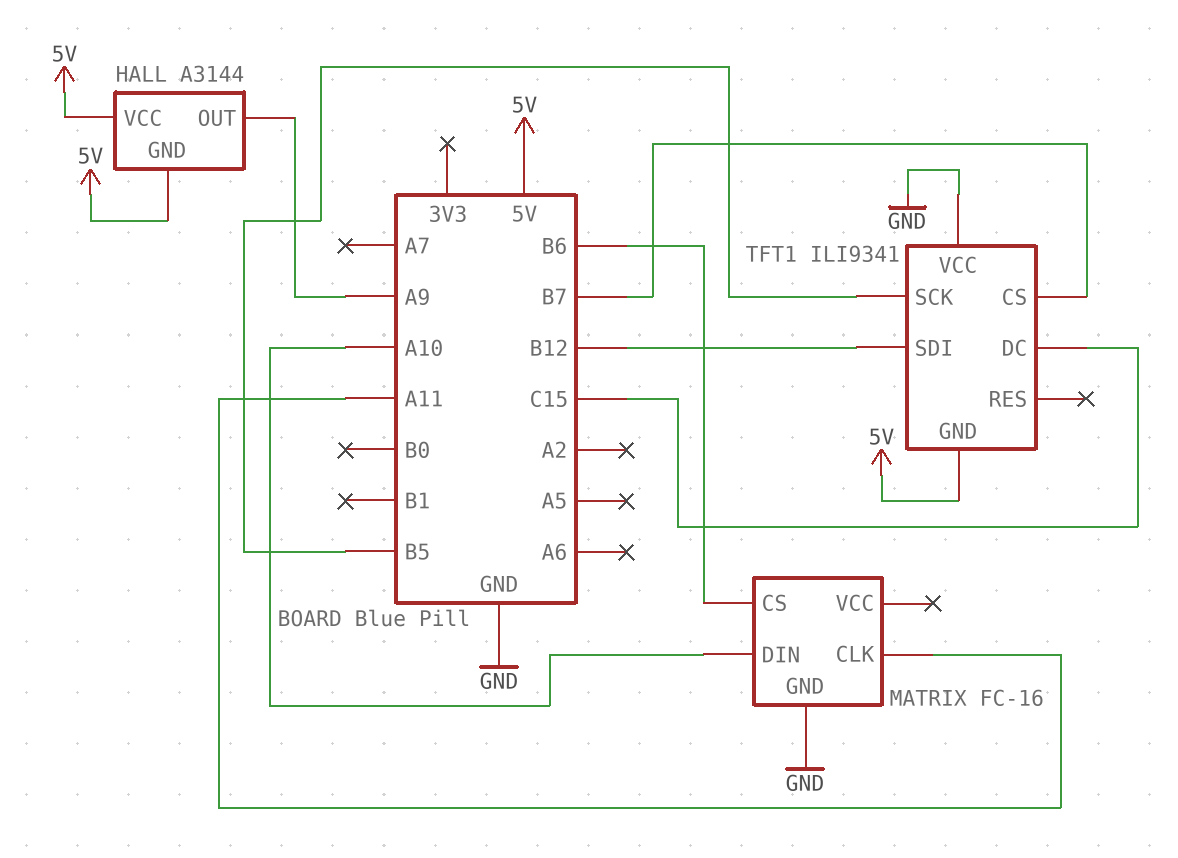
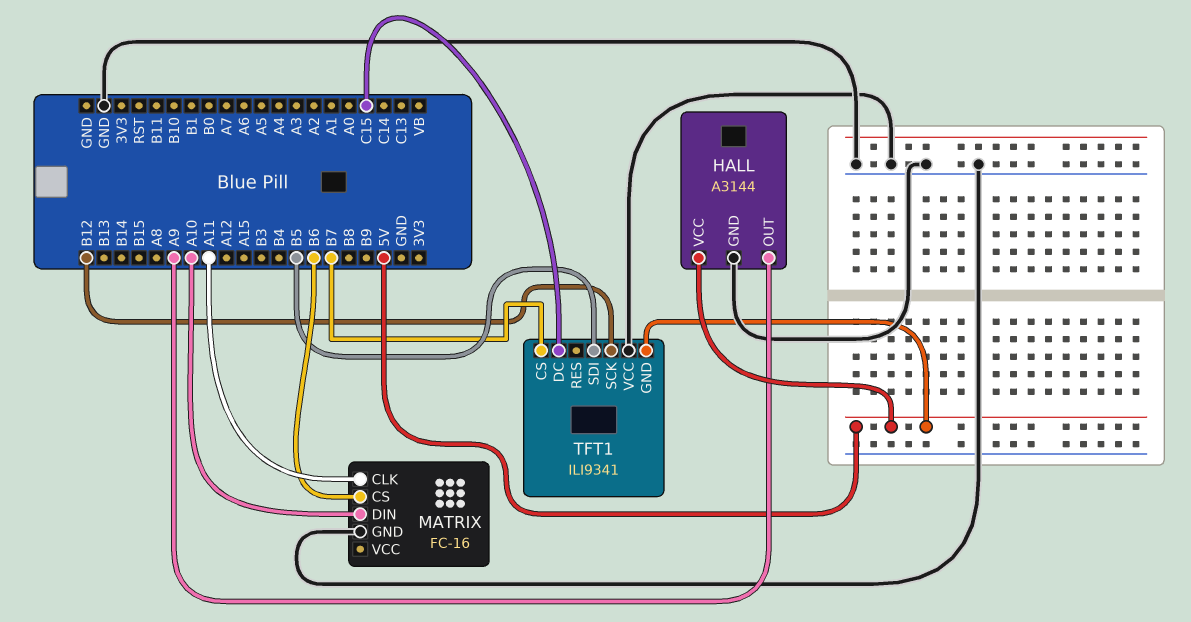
HALL pin GND: 5V -> GND
TFT1 pin SCK: B5 -> B12
TFT1 pin SDI: B12 -> B5

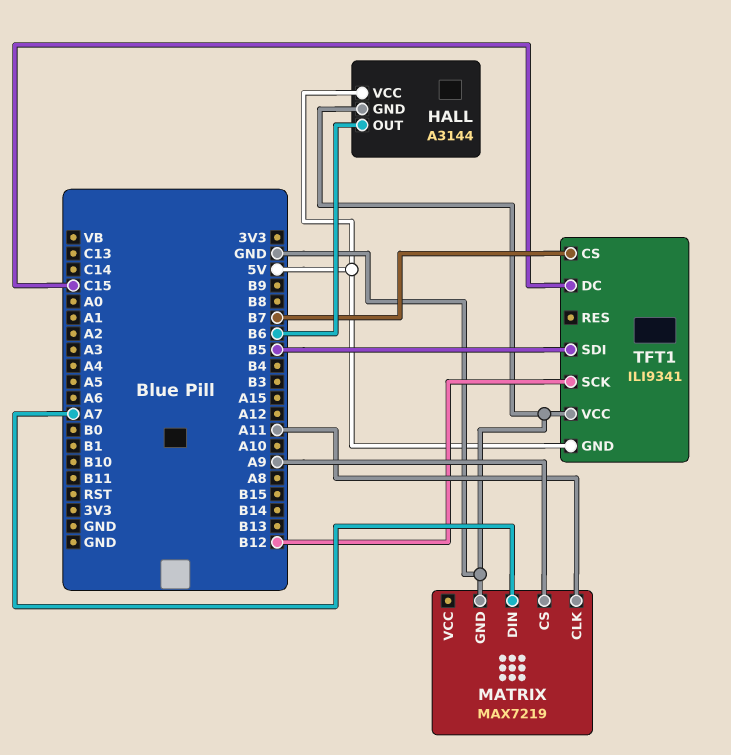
HALL pin OUT: A9 -> B6
MATRIX: FC-16 -> MAX7219
MATRIX pin CS: B6 -> A9
MATRIX pin DIN: A10 -> A7

